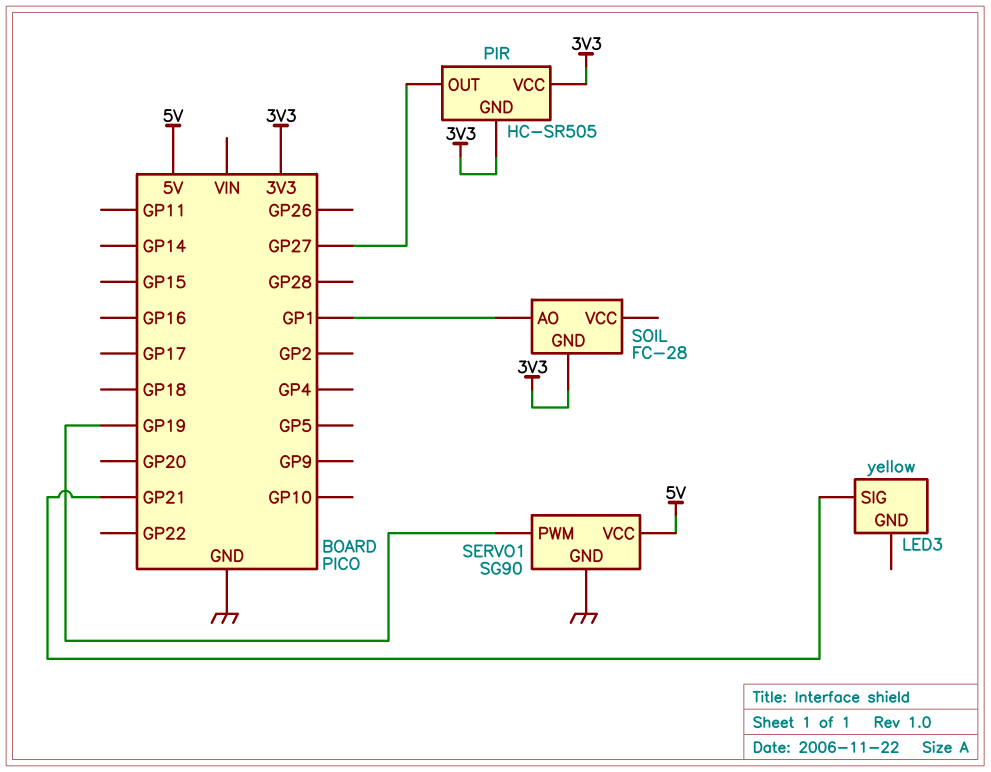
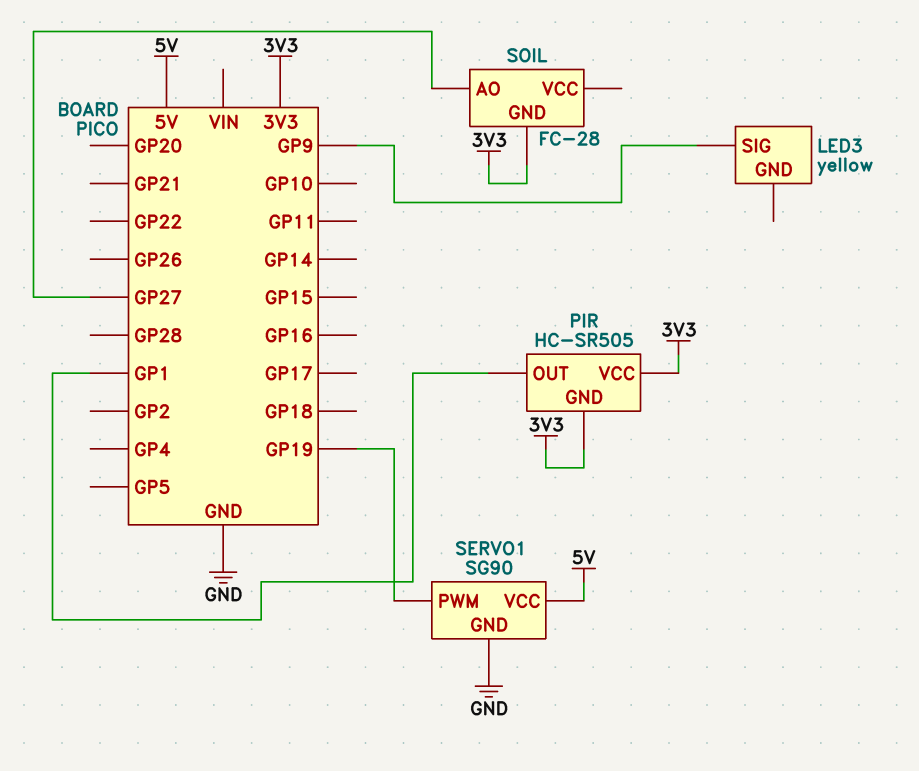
LED3 pin SIG: GP21 -> GP9
PIR pin OUT: GP27 -> GP1
SOIL pin AO: GP1 -> GP27

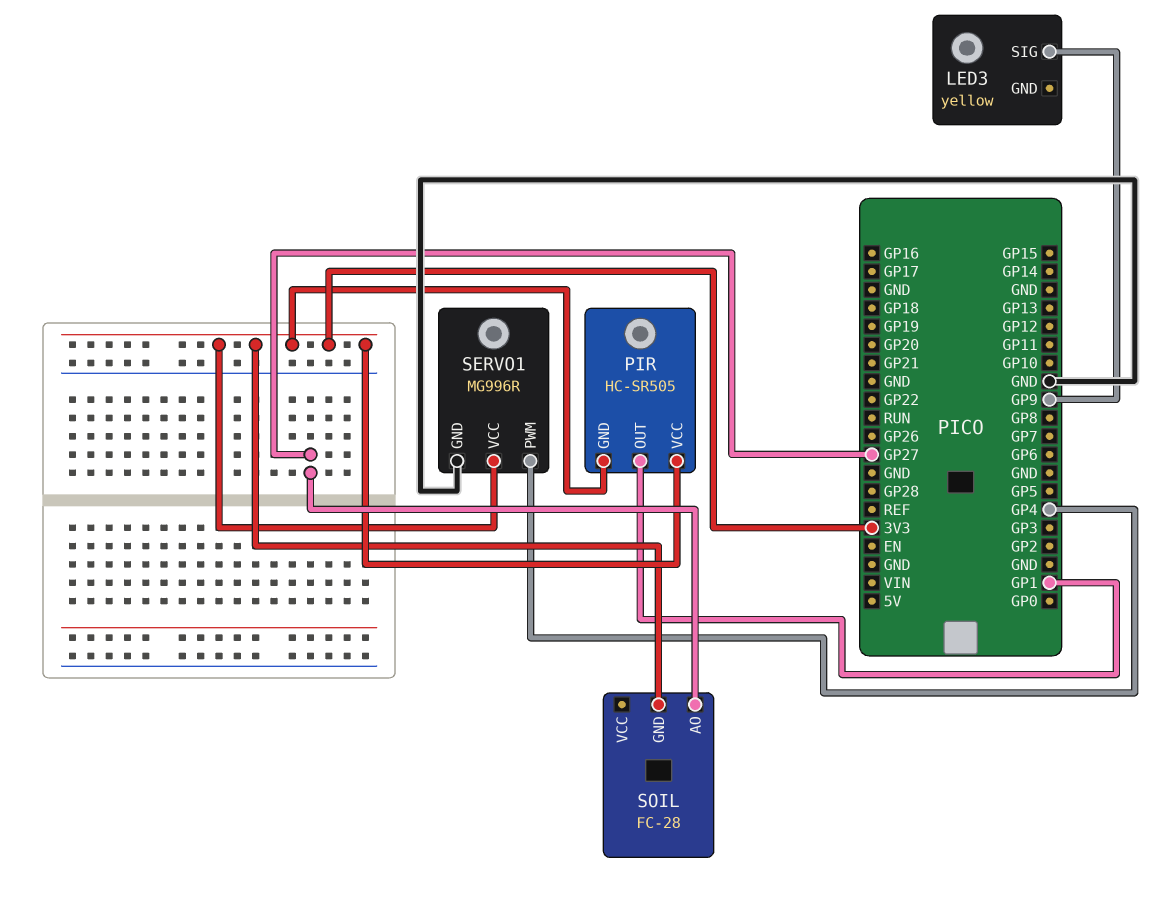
SERVO1: SG90 -> MG996R
SERVO1 pin PWM: GP19 -> GP4
SERVO1 pin VCC: 5V -> 3V3

